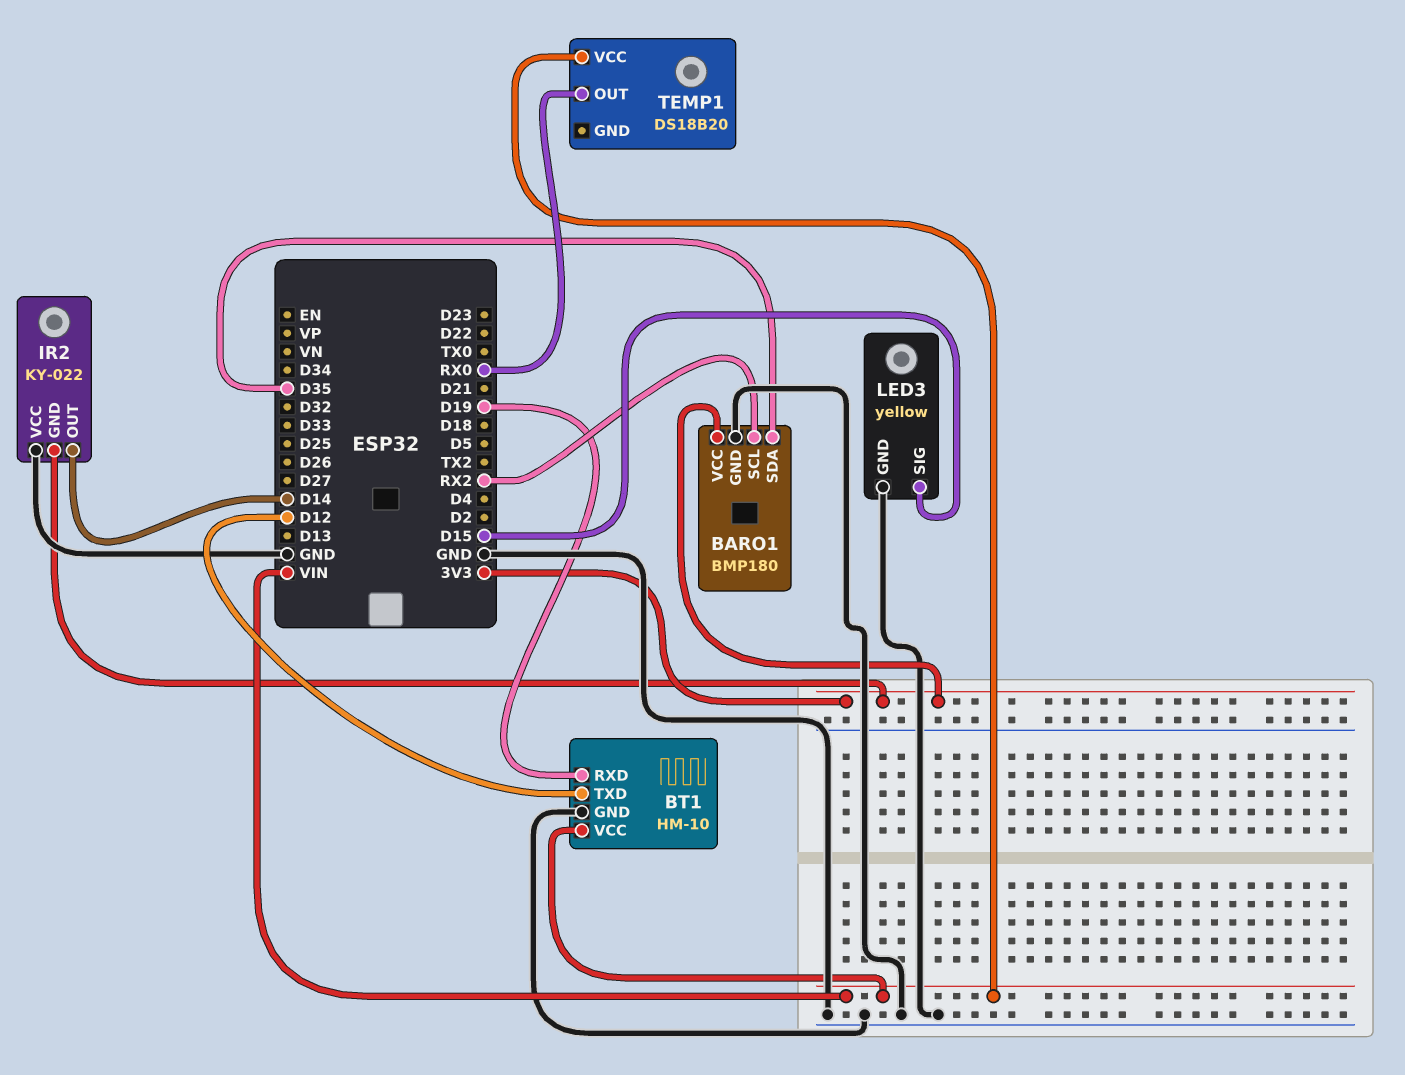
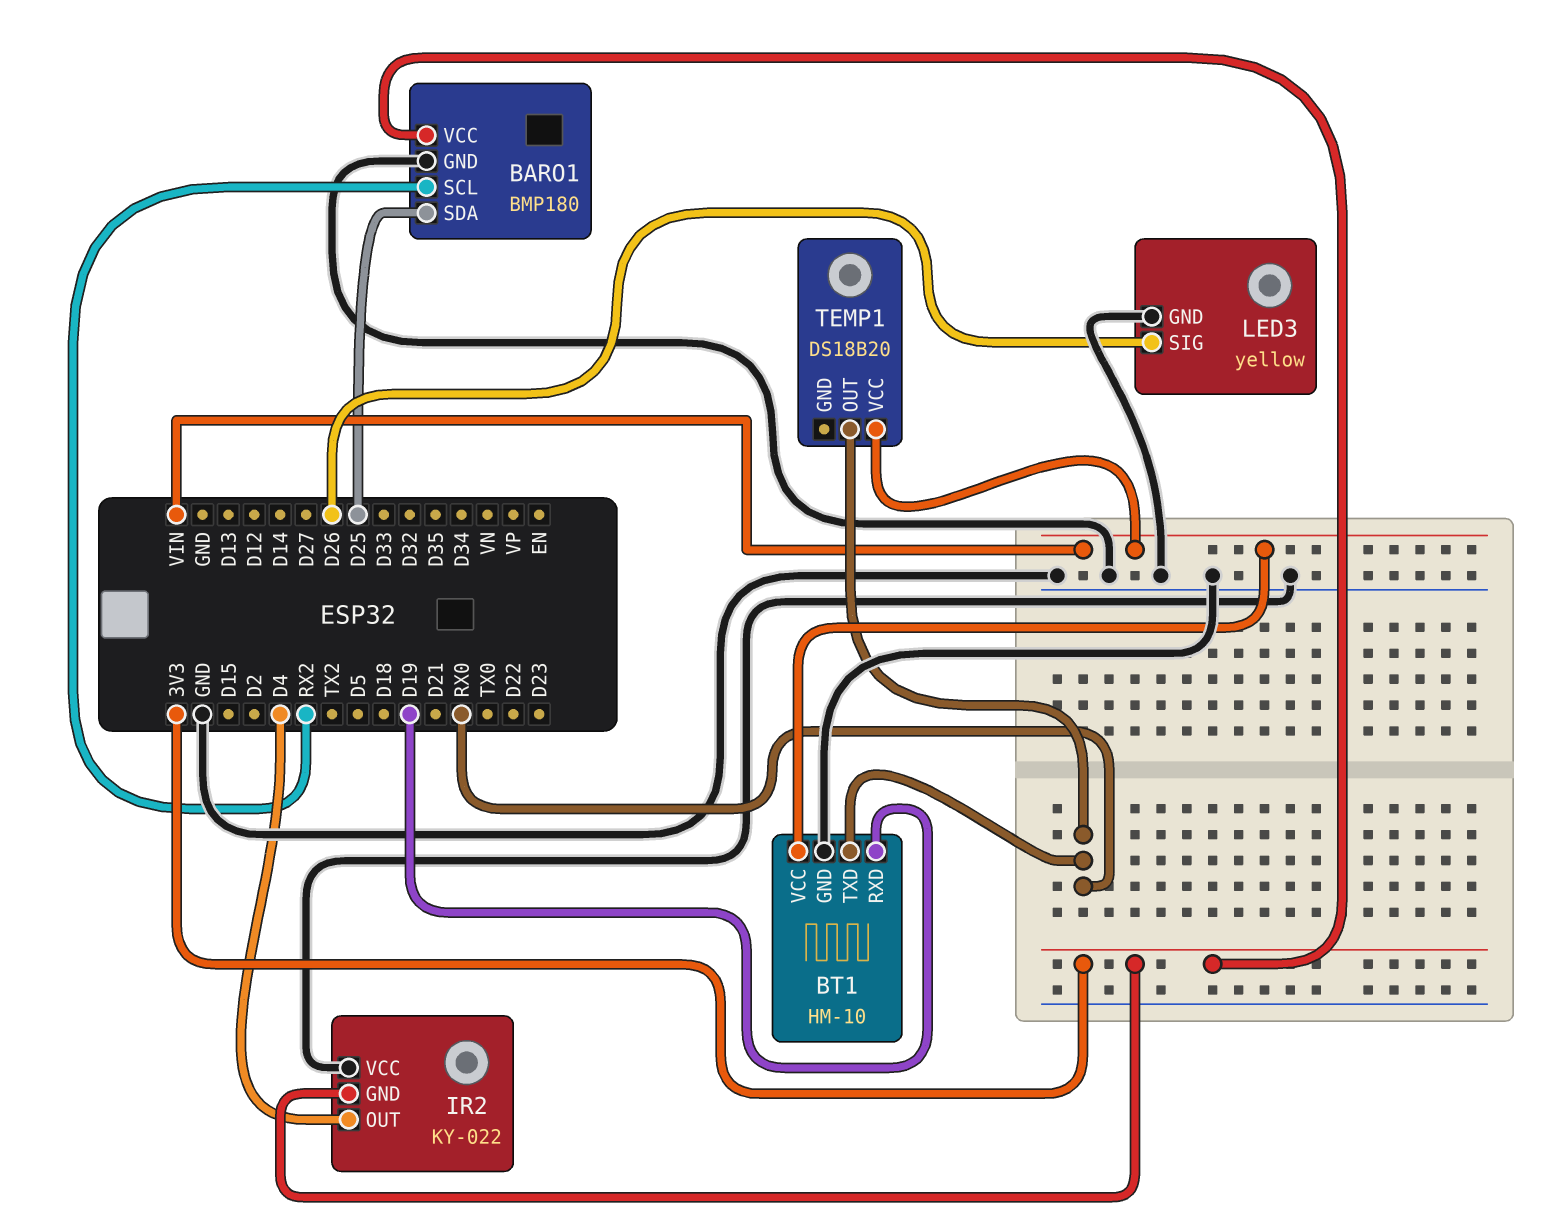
BARO1 pin SDA: D35 -> D25
BT1 pin TXD: D12 -> RX0
IR2 pin OUT: D14 -> D4
LED3 pin SIG: D15 -> D26

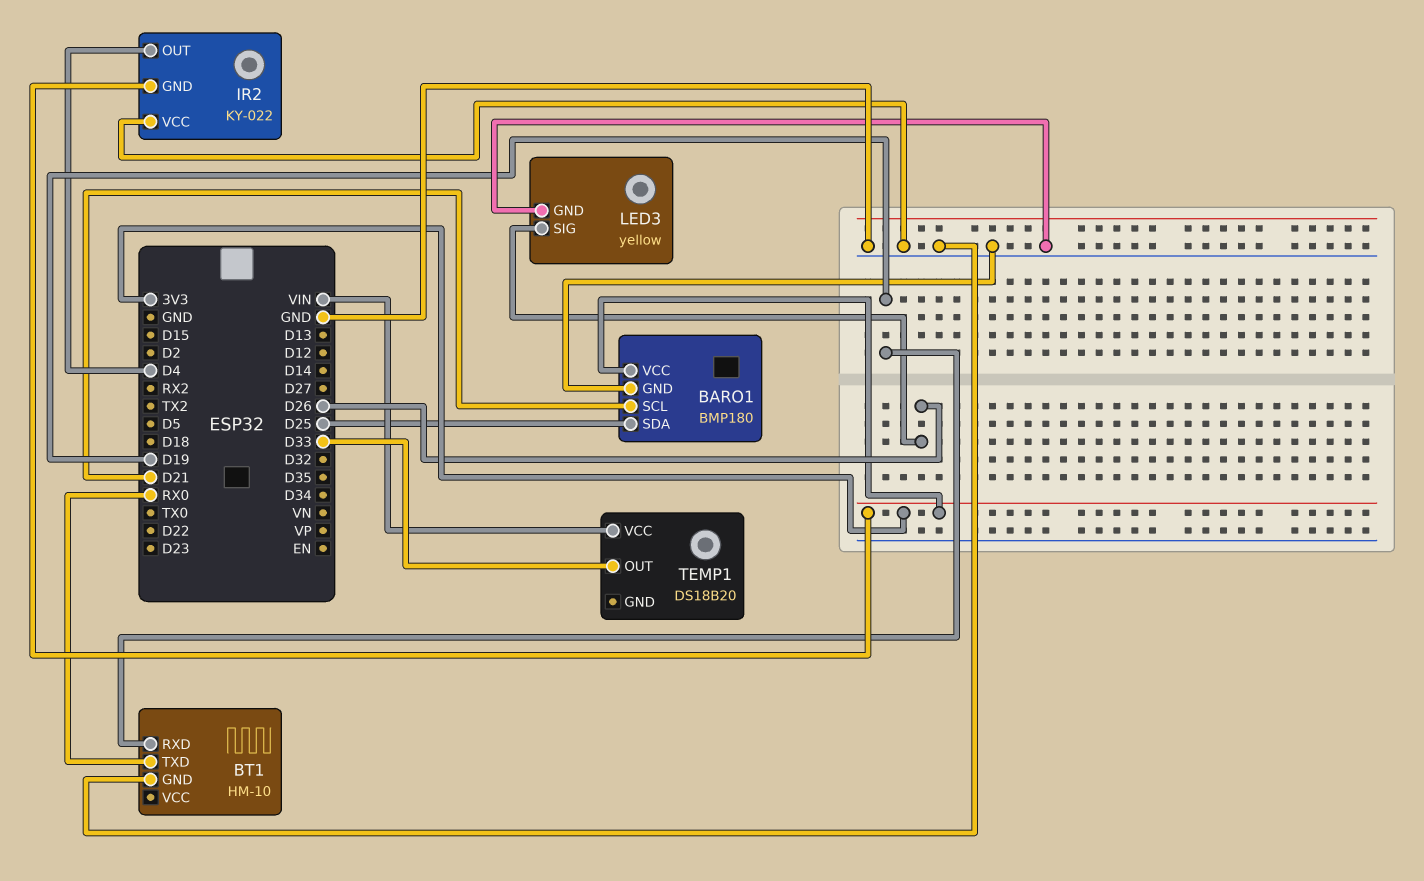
BARO1 pin SCL: RX2 -> D21
BT1 pin VCC: VIN -> none
TEMP1 pin OUT: RX0 -> D33

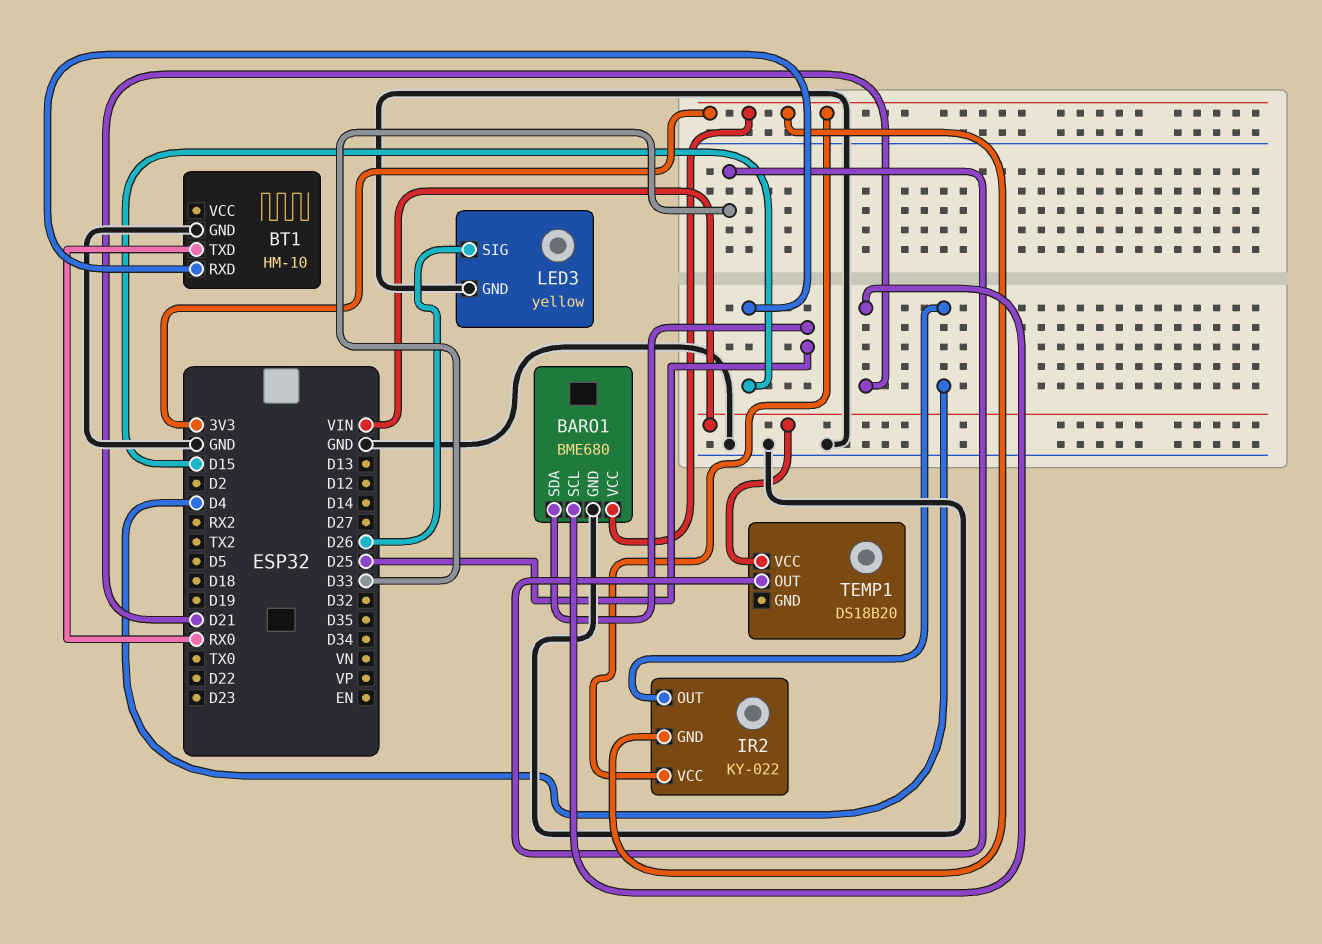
BARO1: BMP180 -> BME680
BT1 pin RXD: D19 -> D15
IR2 pin VCC: GND -> 3V3

